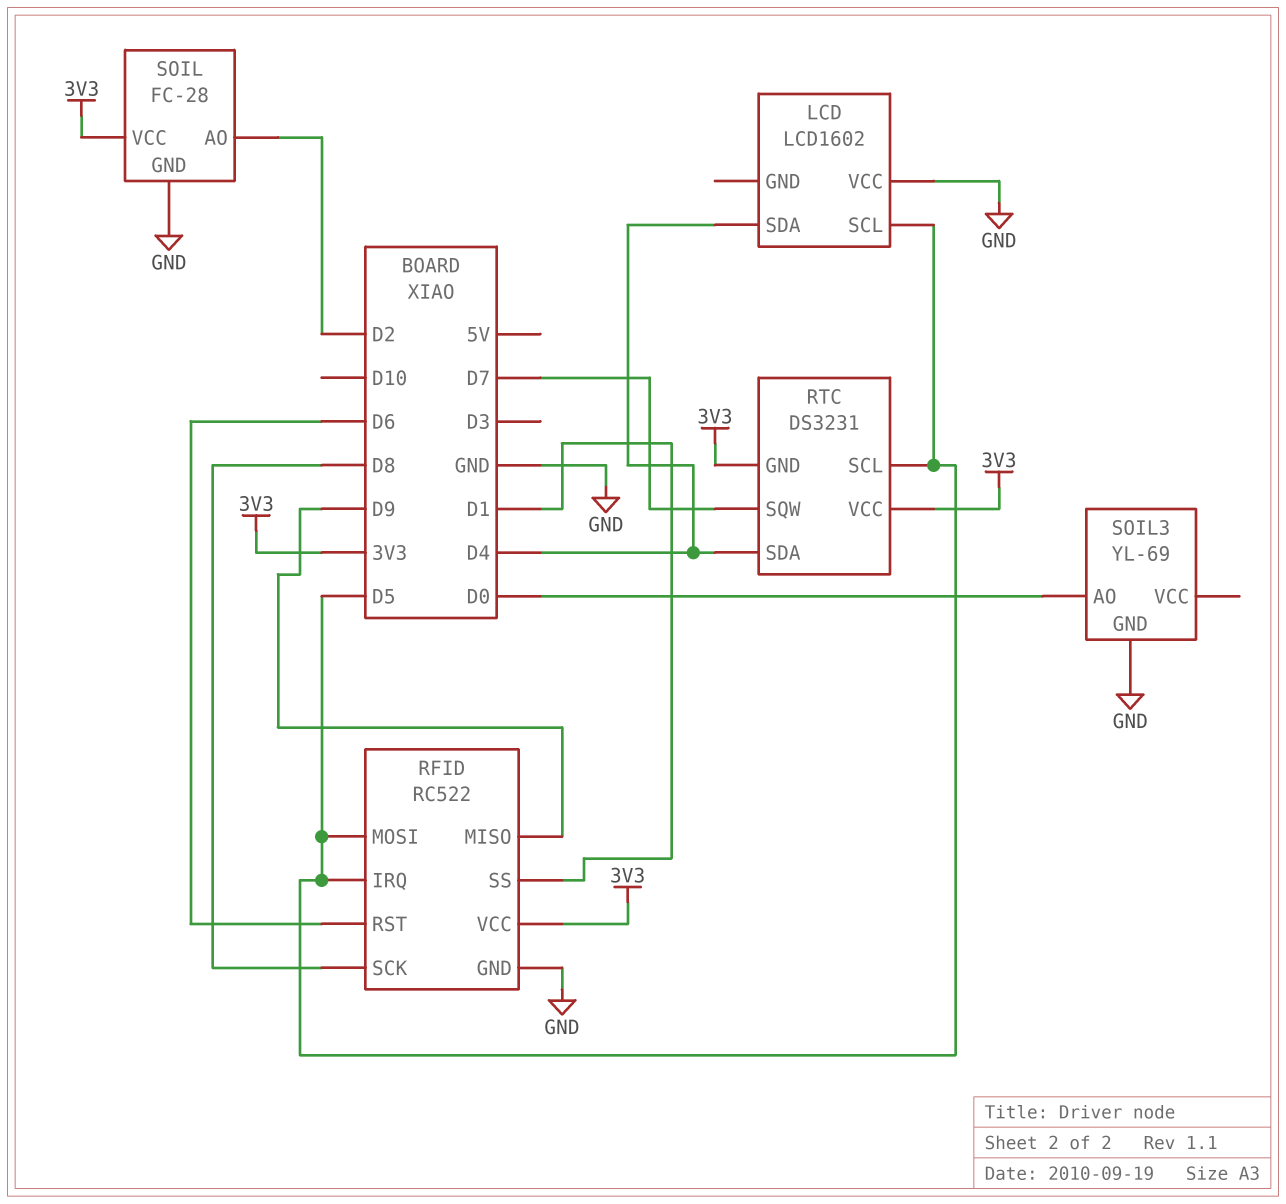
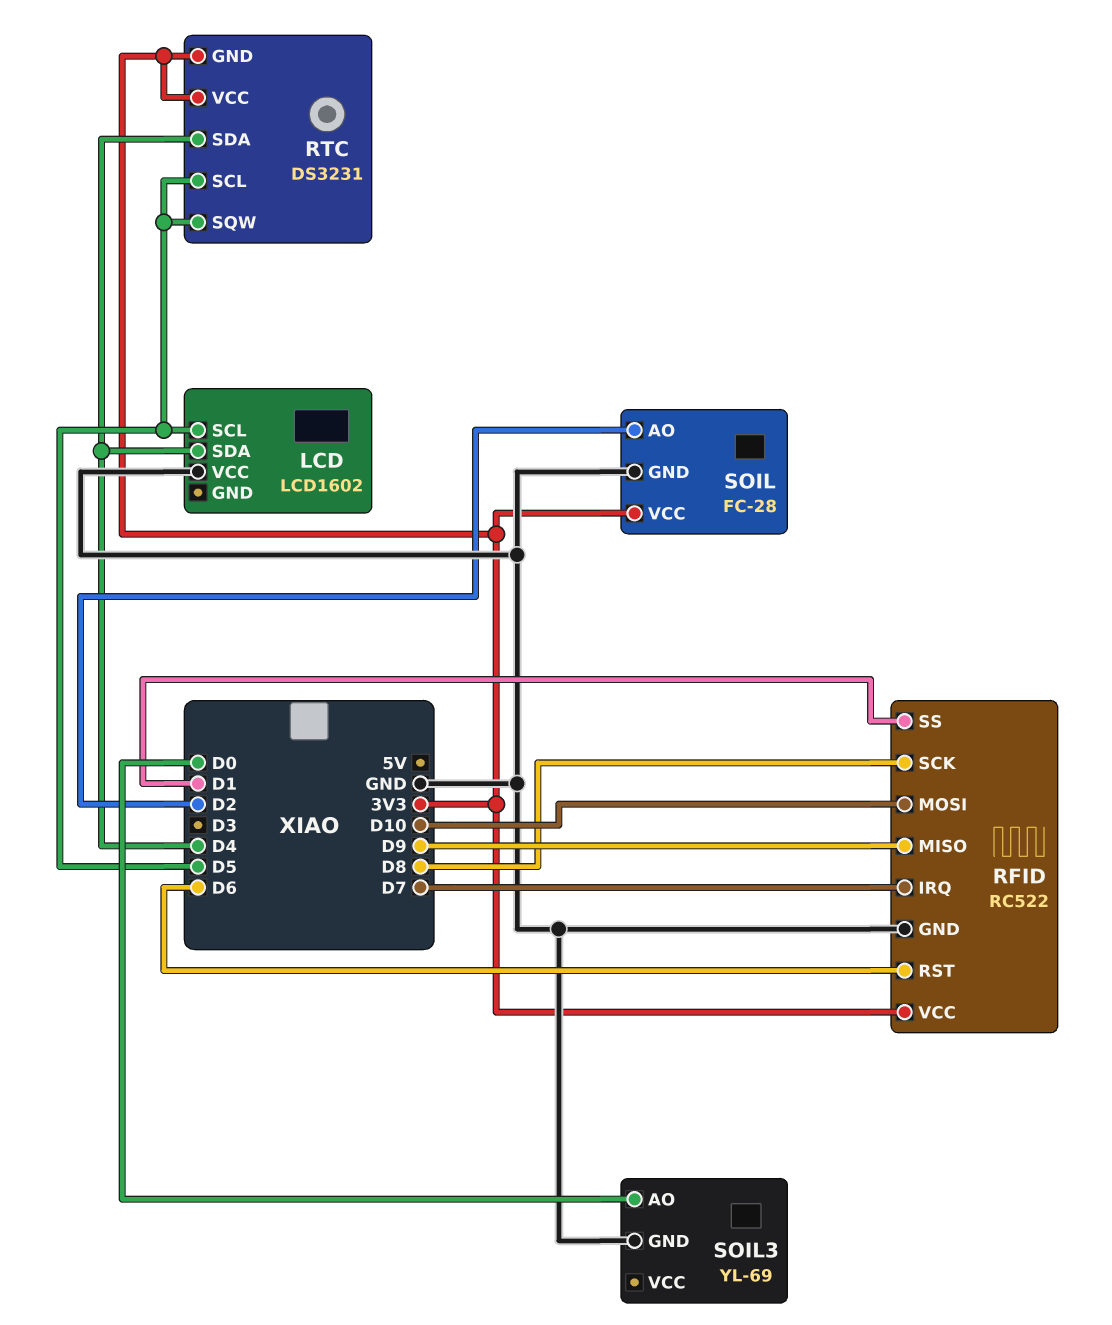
RFID pin IRQ: D5 -> D7
RFID pin MOSI: D5 -> D10
RTC pin SQW: D7 -> D5

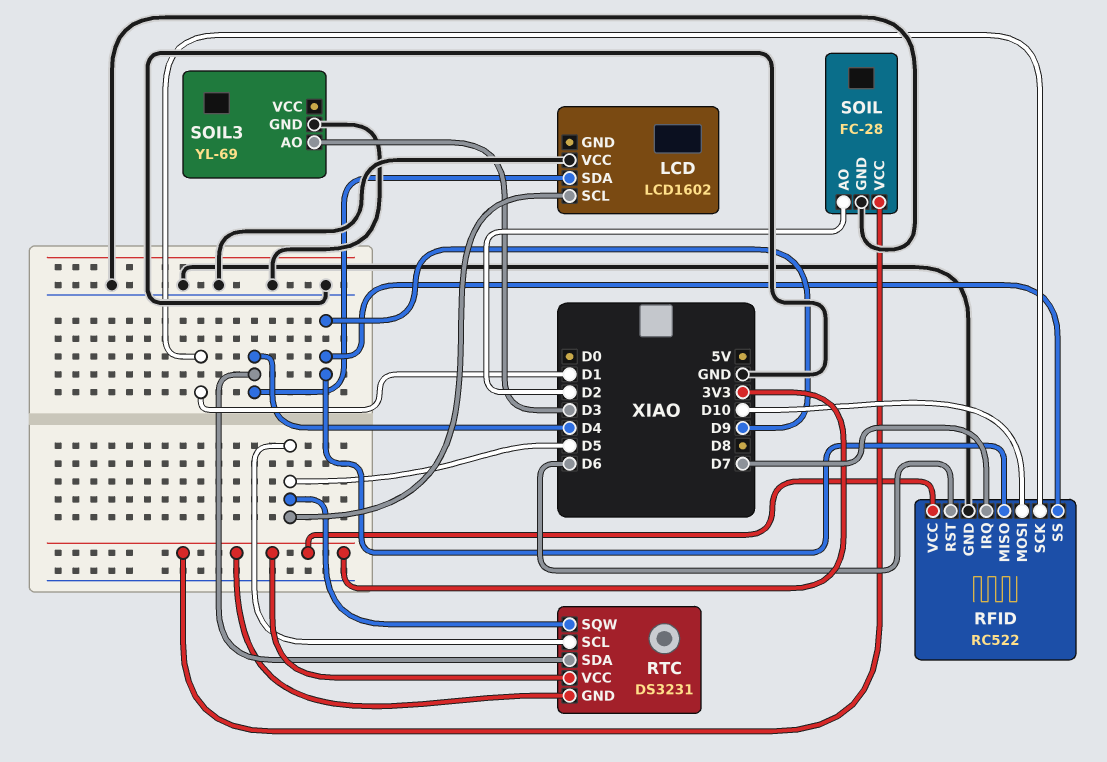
RFID pin SCK: D8 -> D1
RFID pin SS: D1 -> D9
SOIL3 pin AO: D0 -> D3

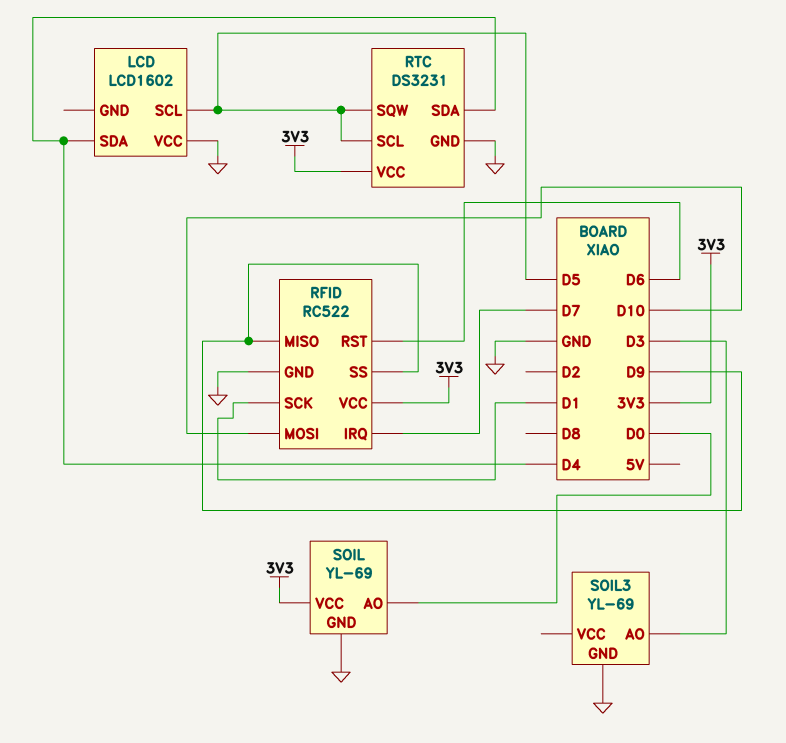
RTC pin GND: 3V3 -> GND
SOIL: FC-28 -> YL-69
SOIL pin AO: D2 -> D0

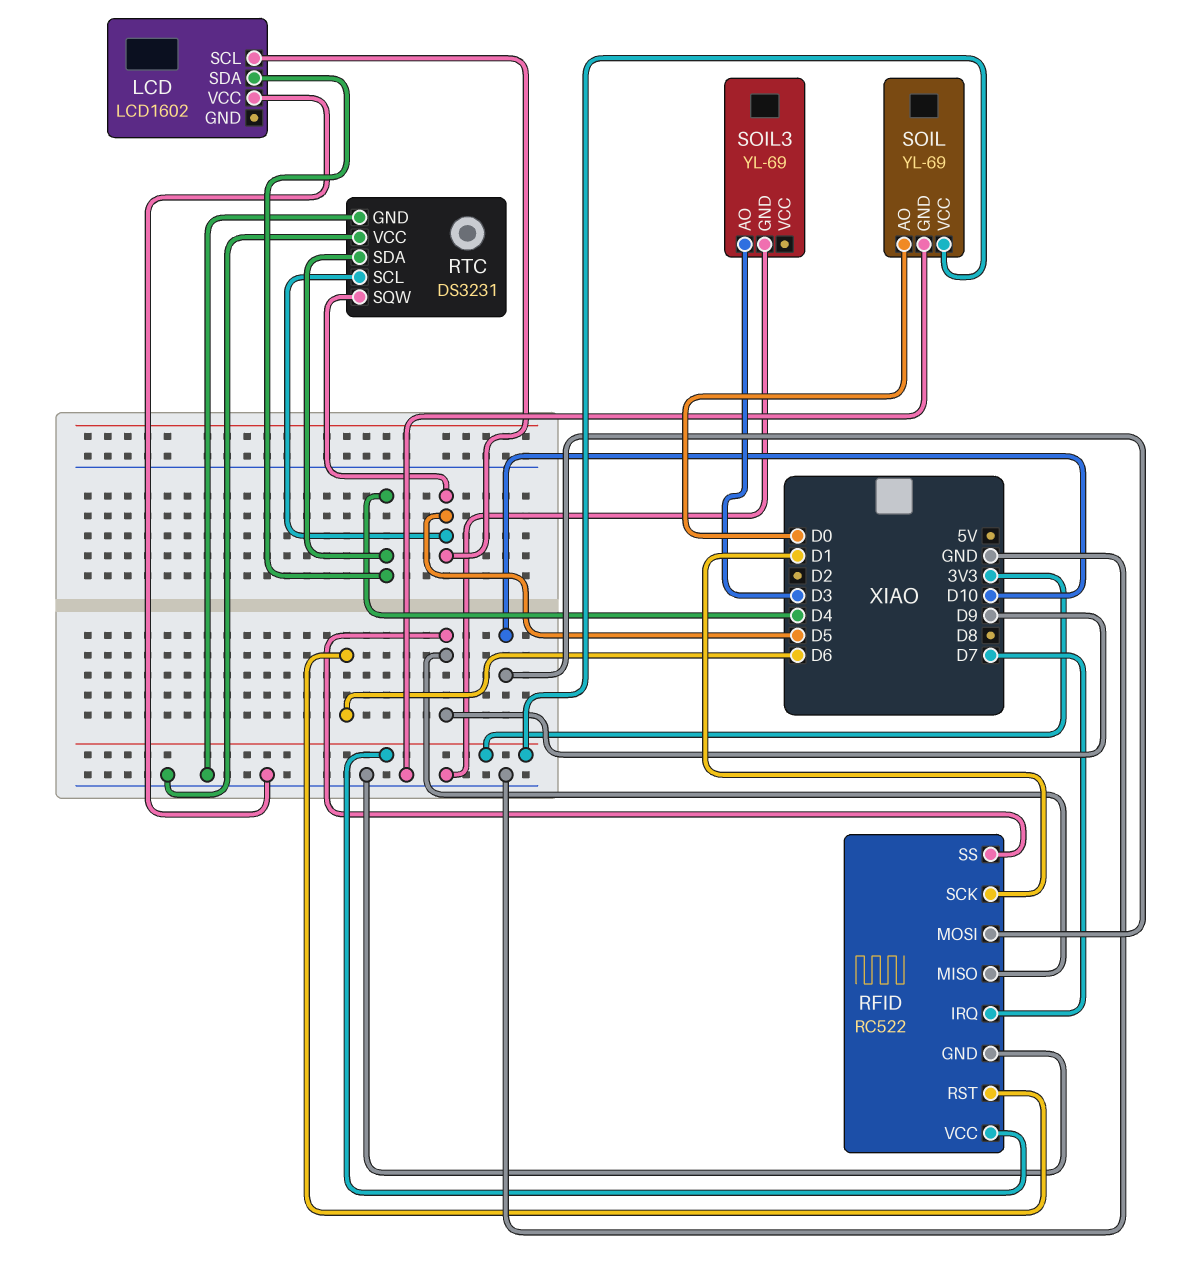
RTC pin VCC: 3V3 -> GND

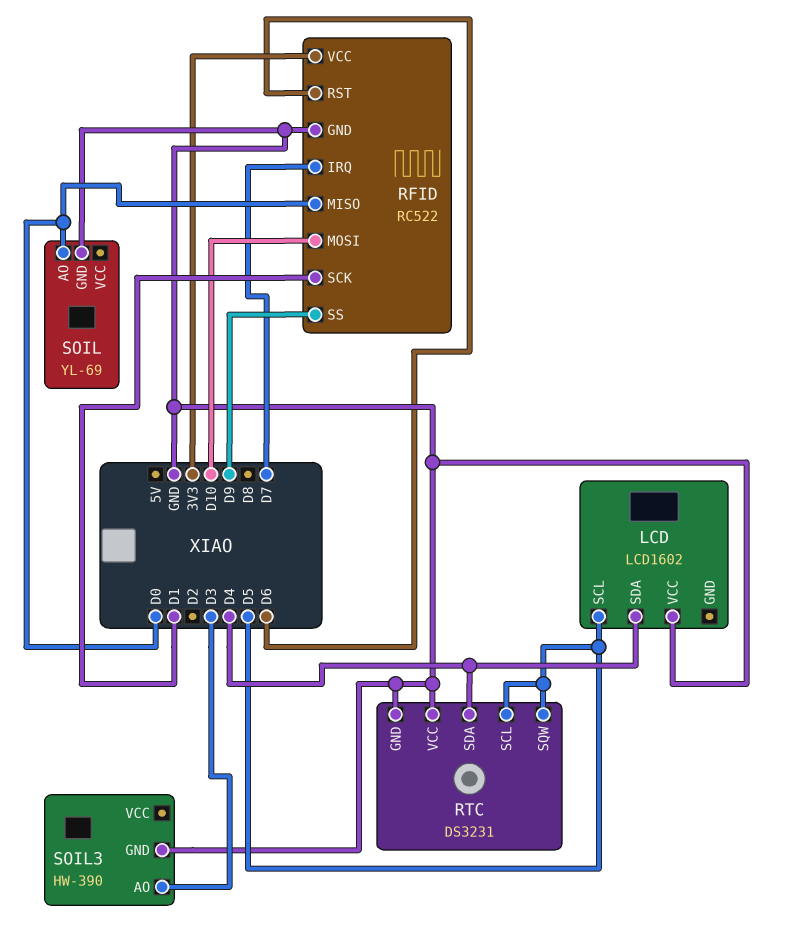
RFID pin MISO: D9 -> D0
SOIL pin VCC: 3V3 -> none
SOIL3: YL-69 -> HW-390

